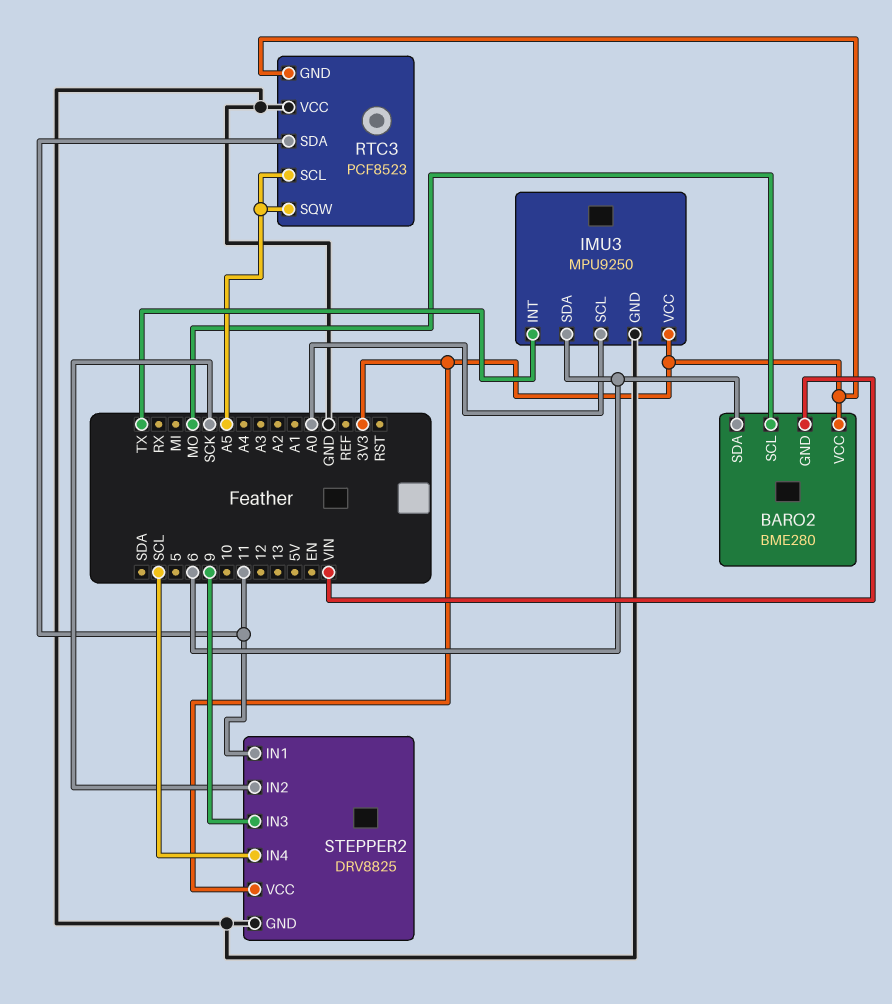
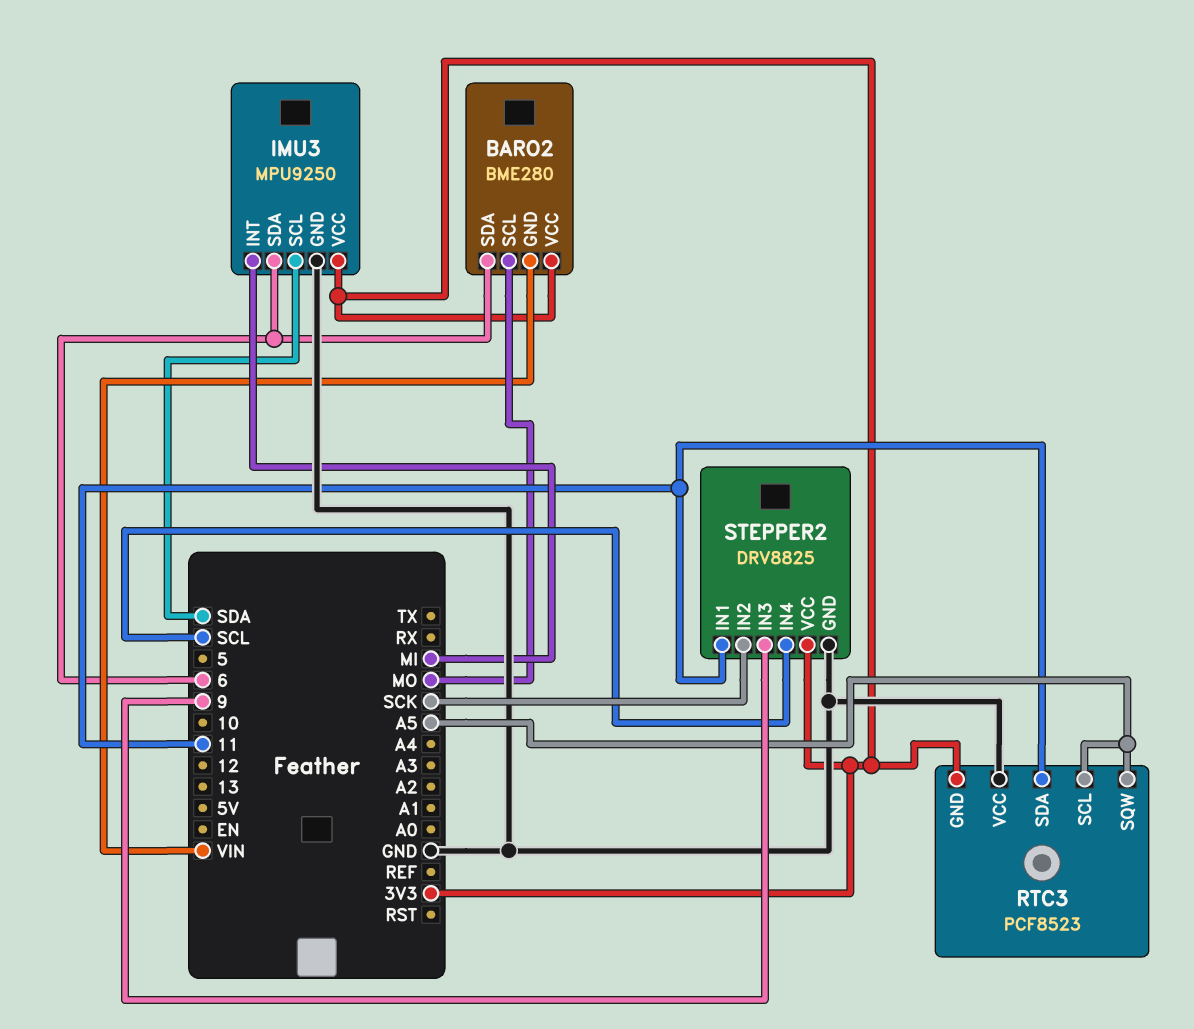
IMU3 pin INT: TX -> MI
IMU3 pin SCL: A0 -> SDA

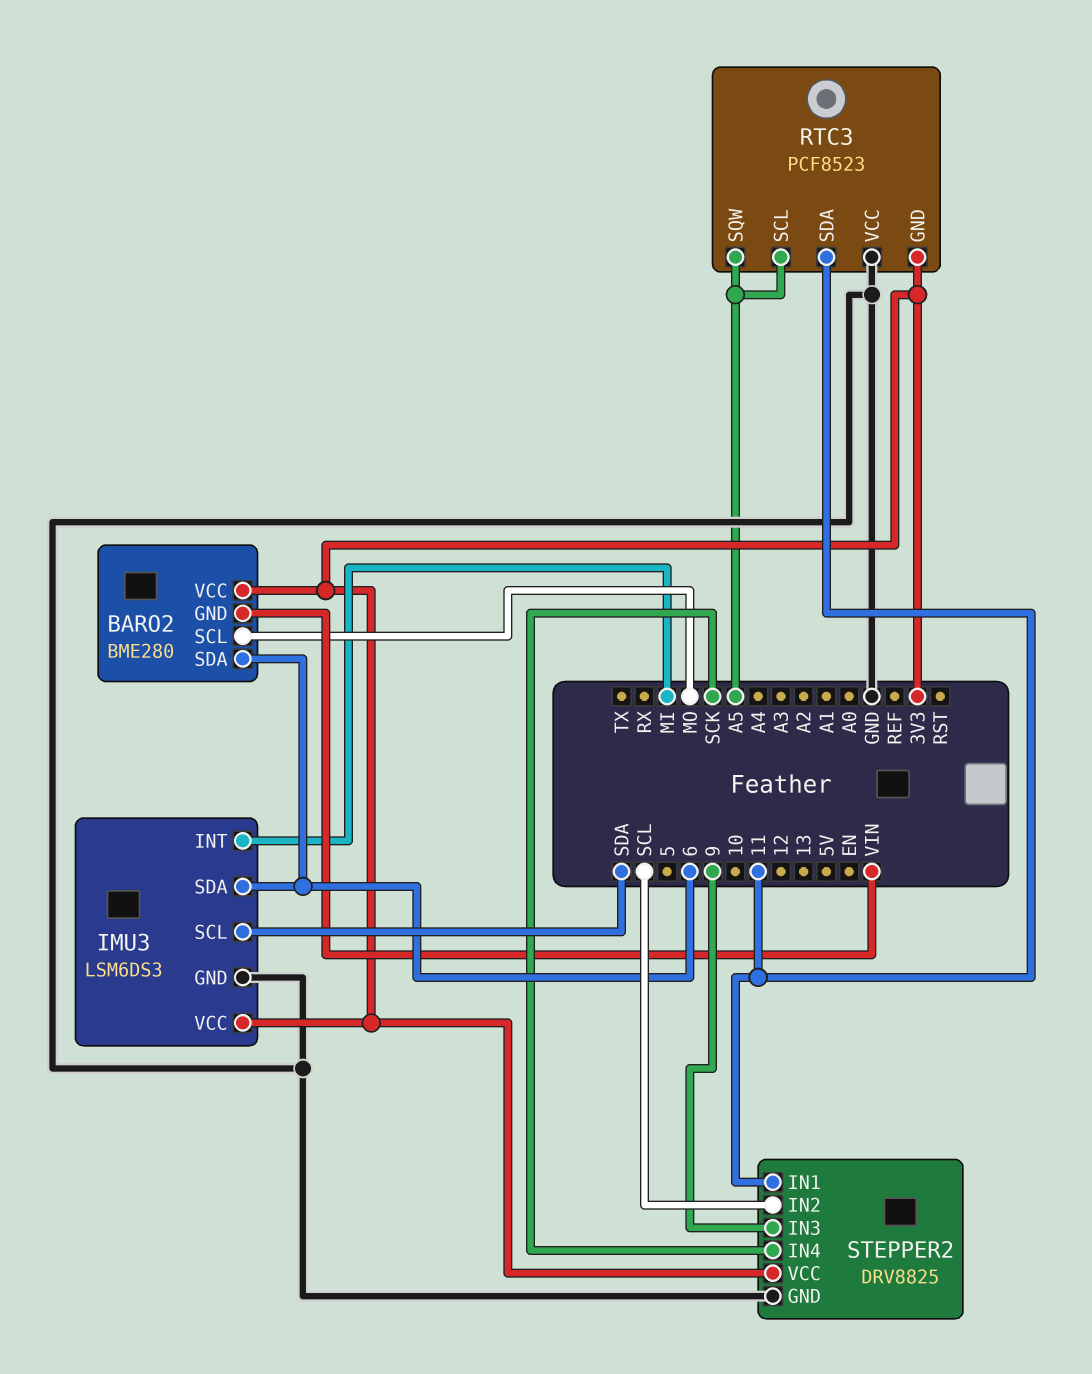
IMU3: MPU9250 -> LSM6DS3
STEPPER2 pin IN2: SCK -> SCL
STEPPER2 pin IN4: SCL -> SCK

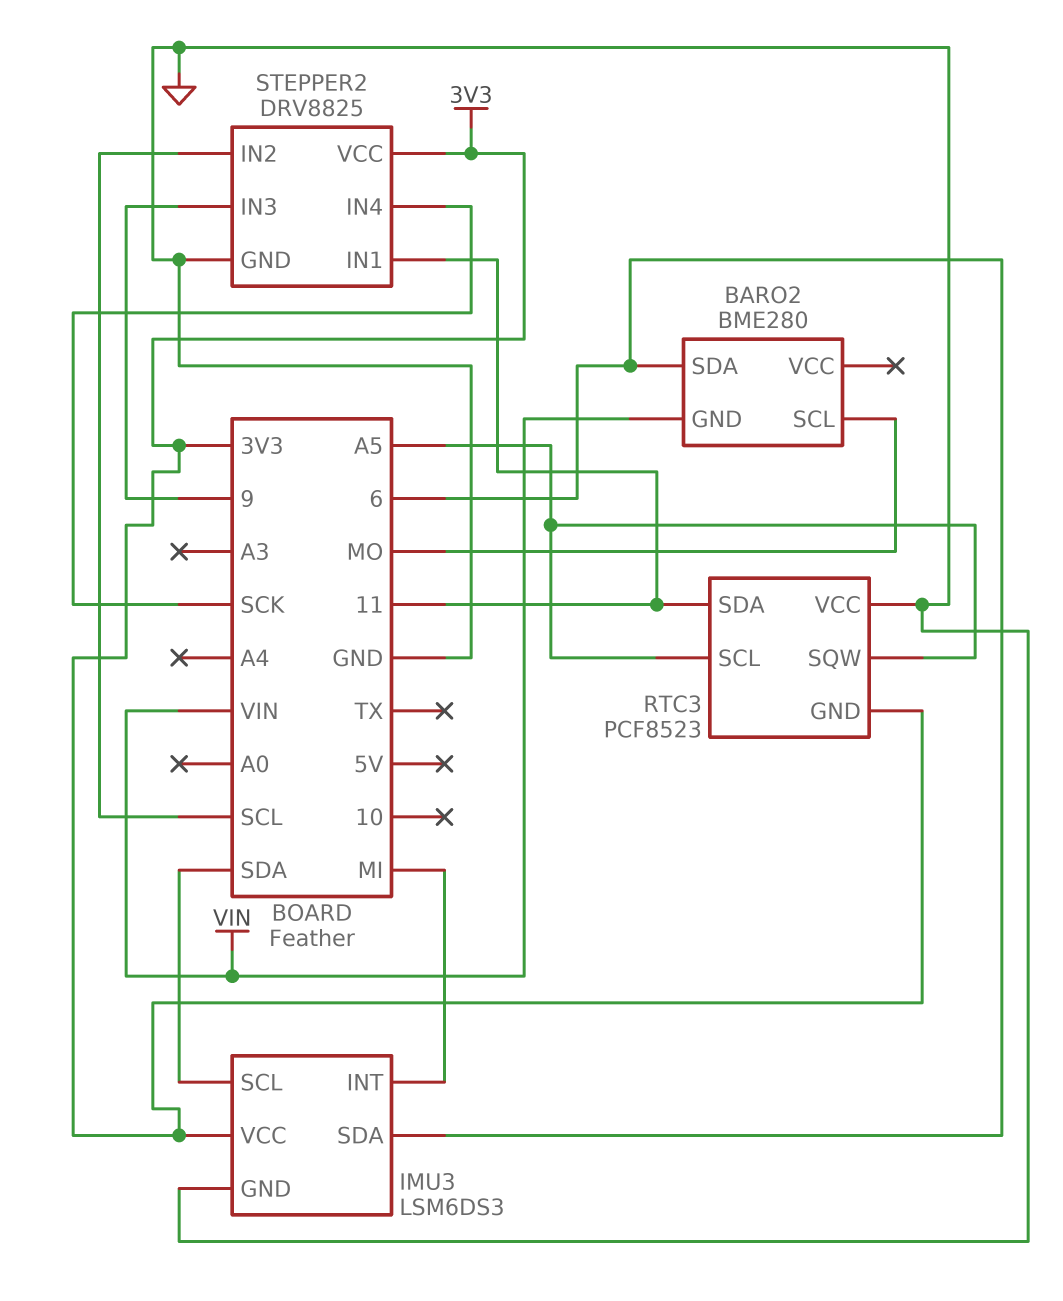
BARO2 pin VCC: 3V3 -> none

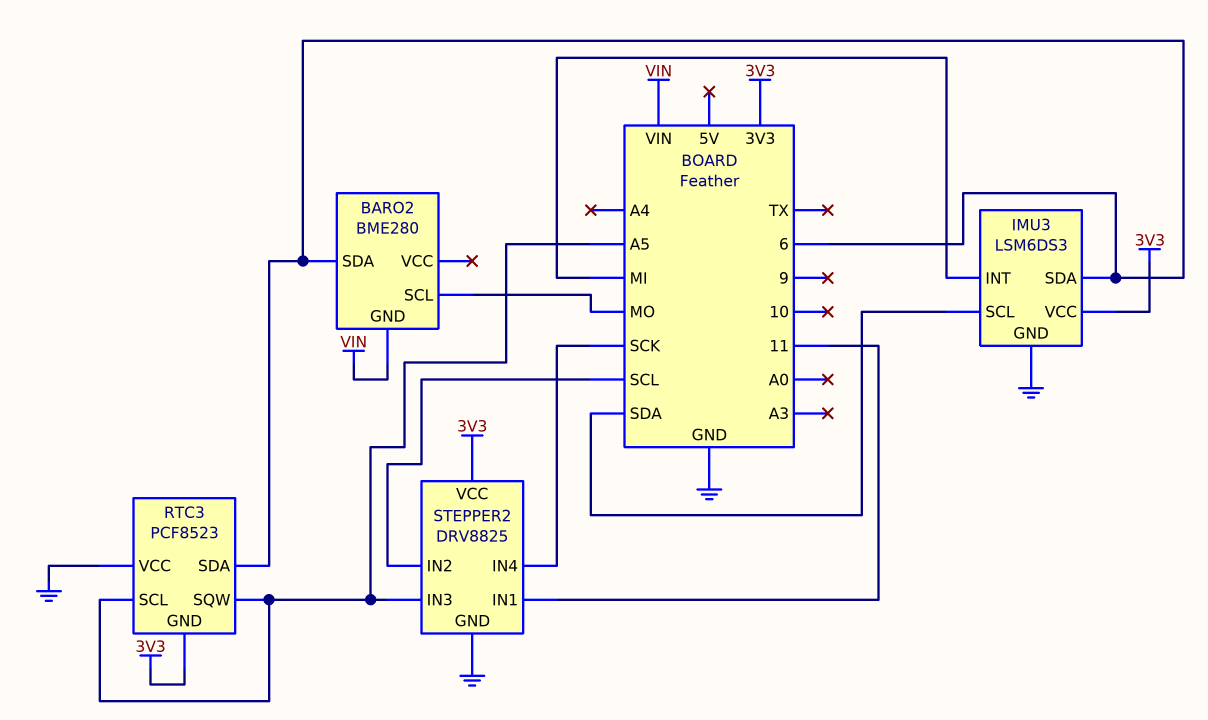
RTC3 pin SDA: 11 -> 6
STEPPER2 pin IN3: 9 -> A5

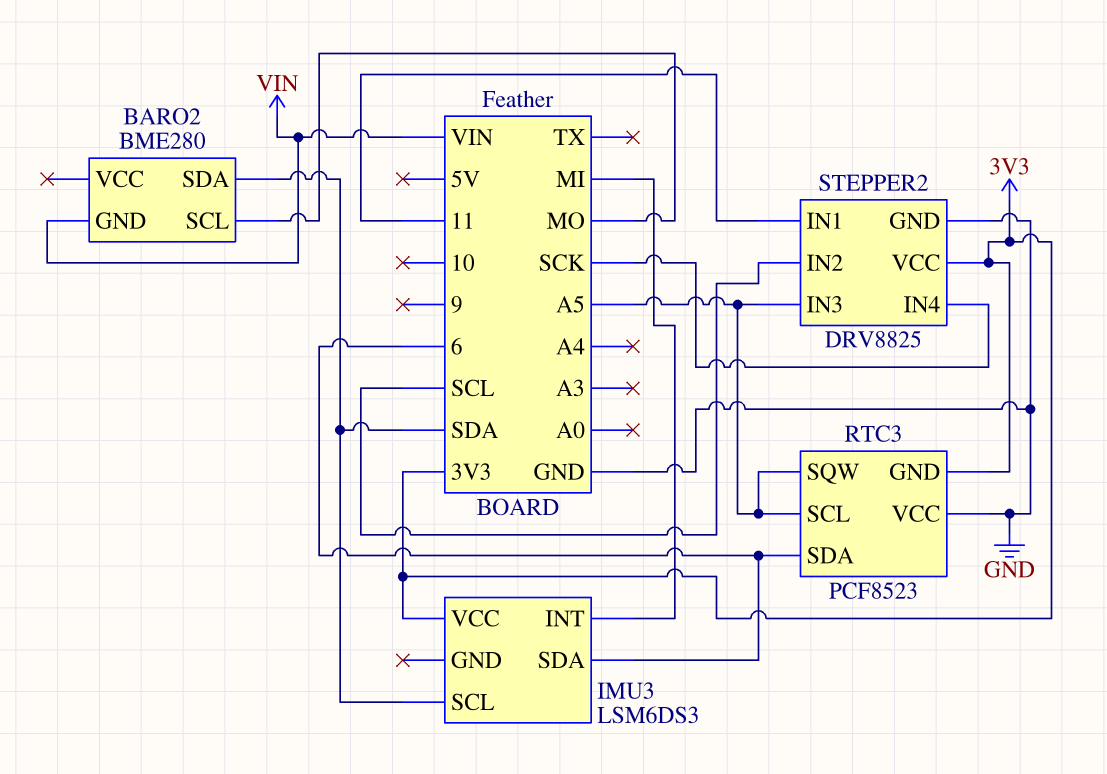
BARO2 pin SDA: 6 -> SDA
IMU3 pin GND: GND -> none

